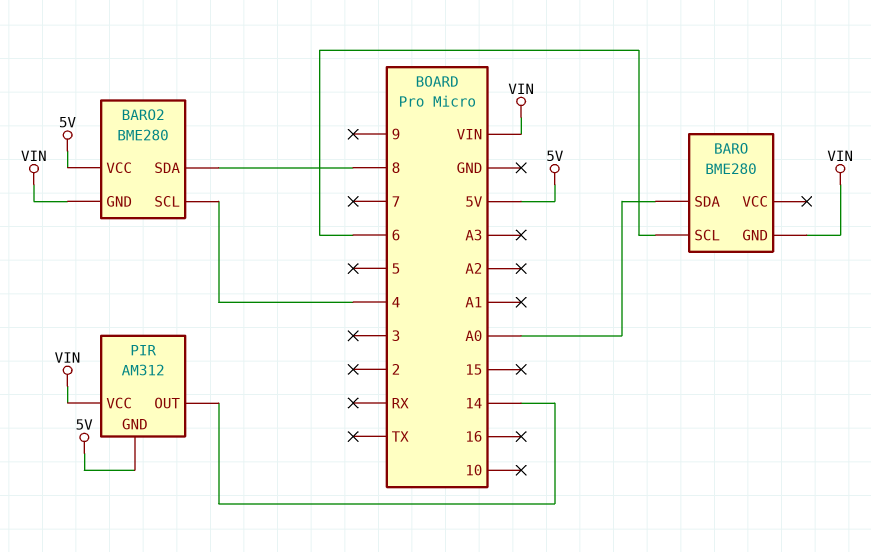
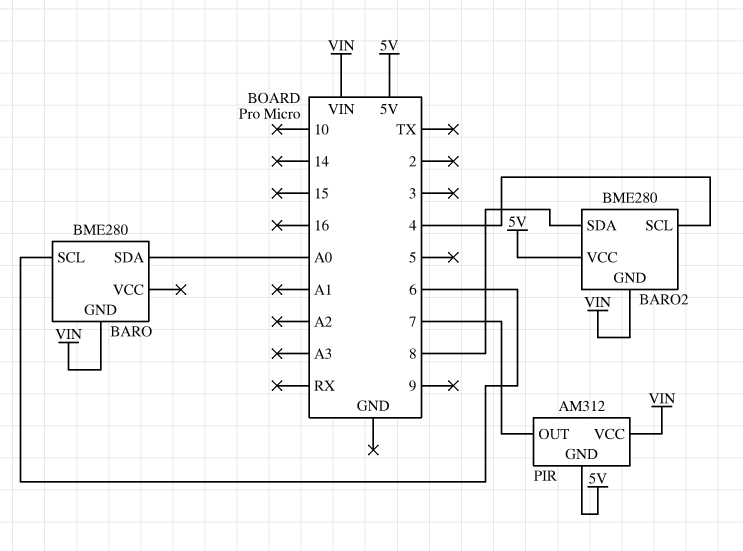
PIR pin OUT: 14 -> 7

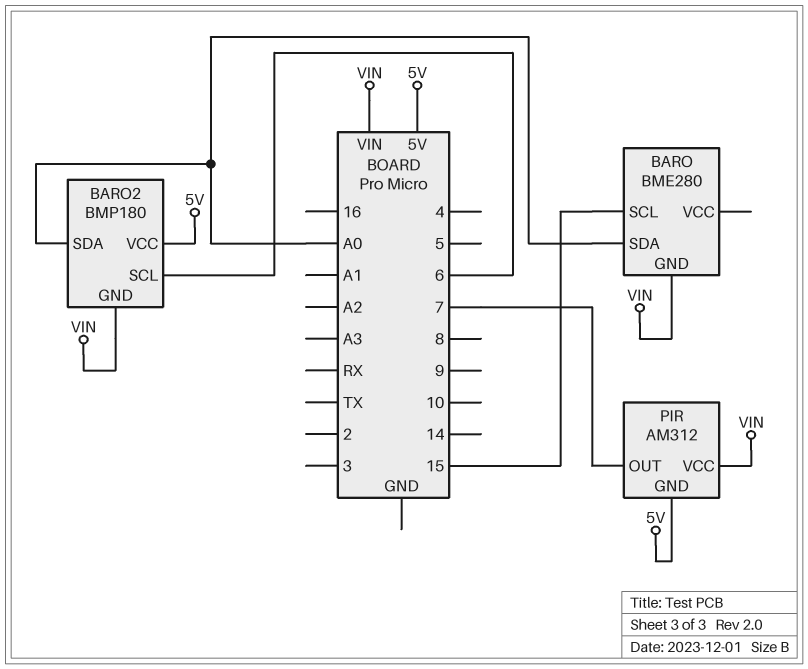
BARO pin SCL: 6 -> 15
BARO2: BME280 -> BMP180
BARO2 pin SCL: 4 -> 6
BARO2 pin SDA: 8 -> A0

